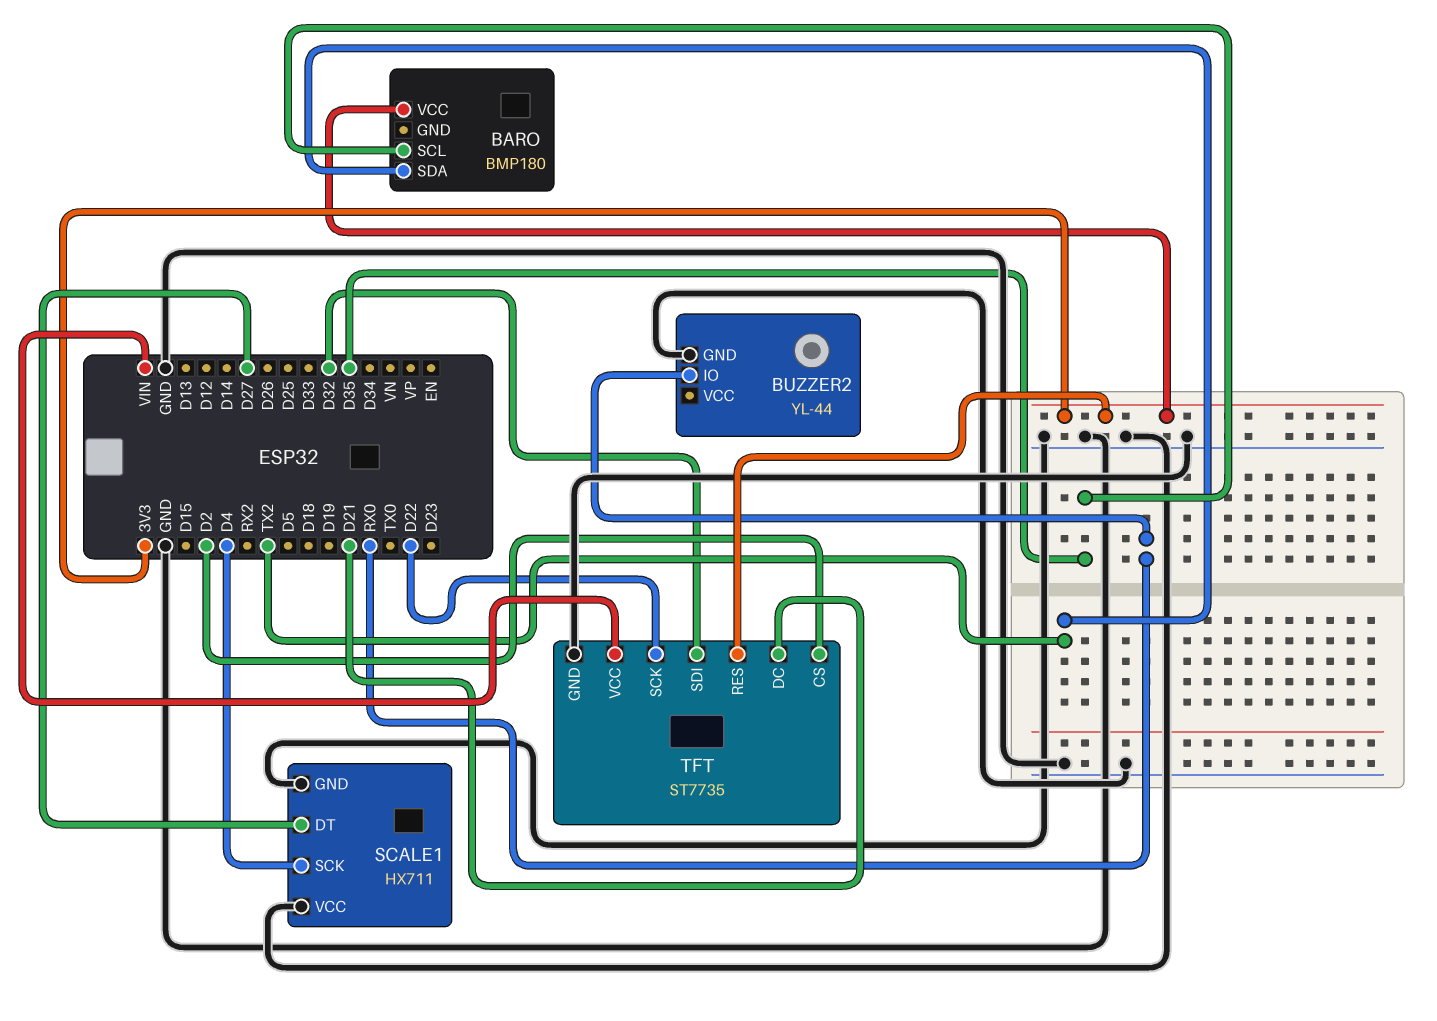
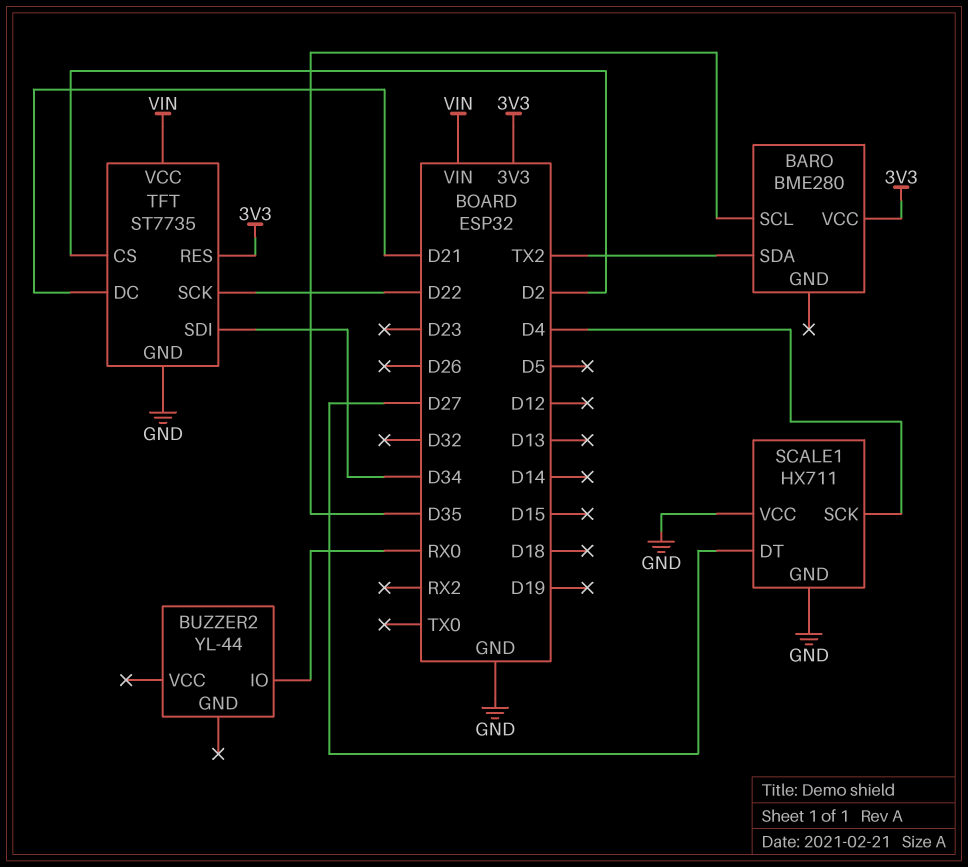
BARO: BMP180 -> BME280
BUZZER2 pin GND: GND -> none
TFT pin SDI: D32 -> D34

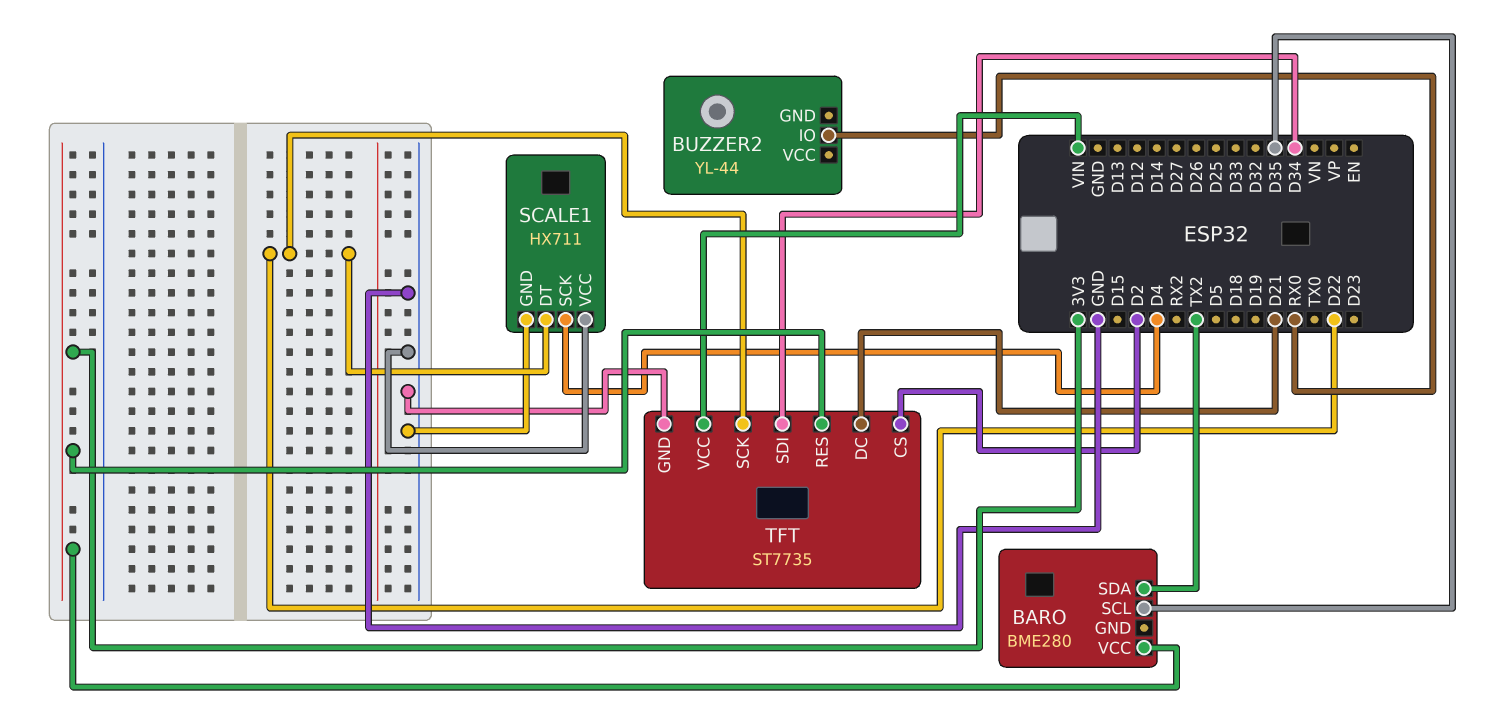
SCALE1 pin DT: D27 -> D22

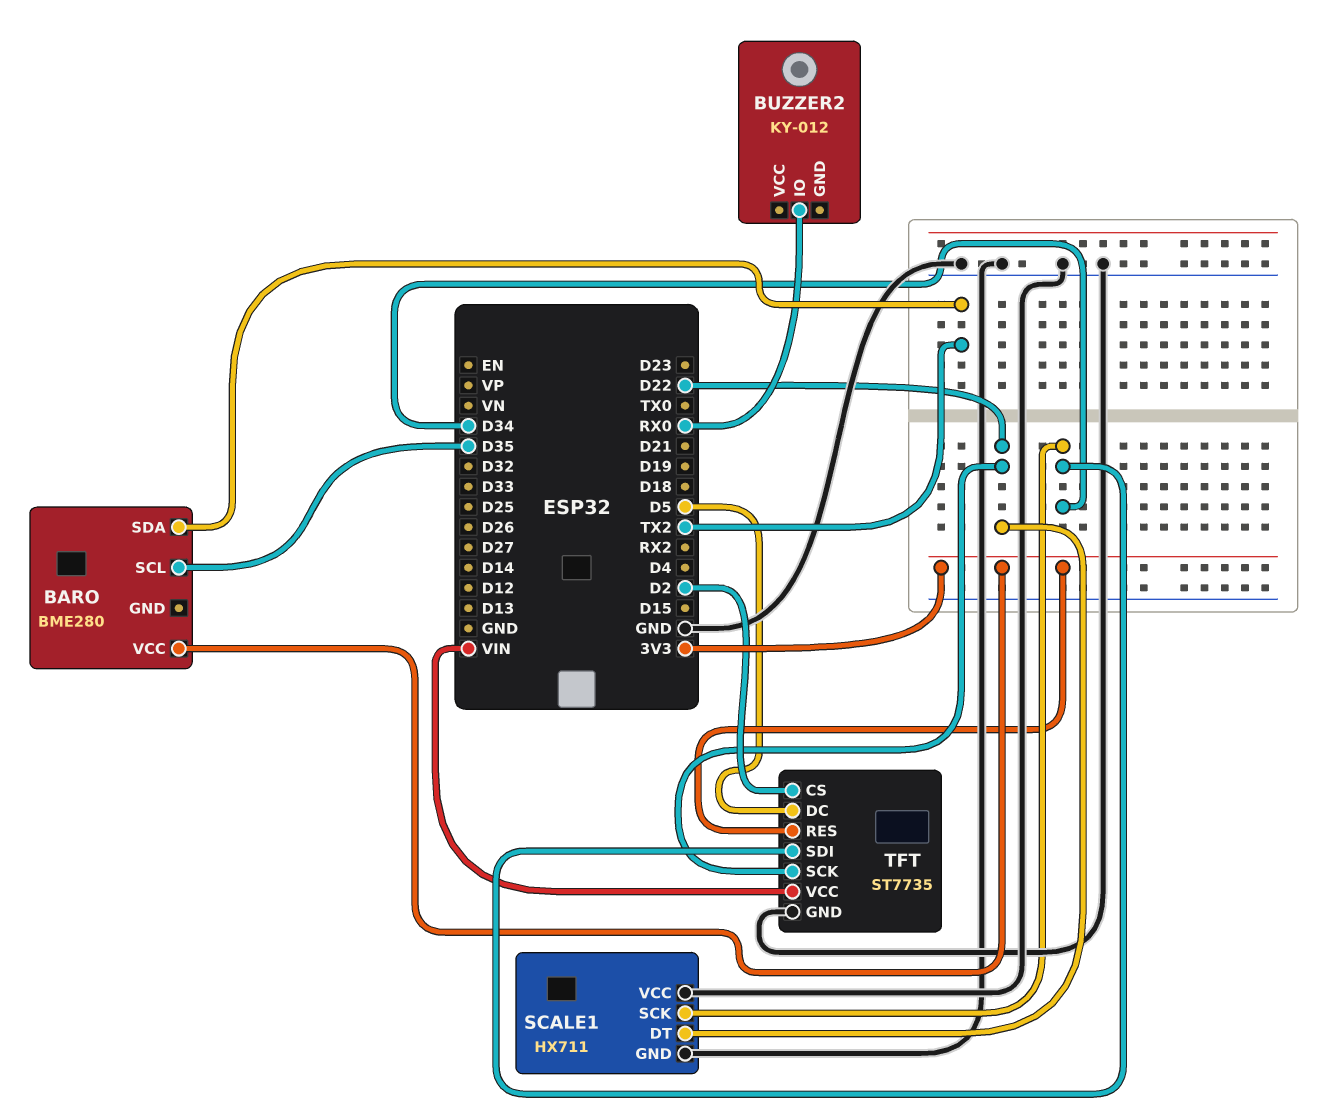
BUZZER2: YL-44 -> KY-012
SCALE1 pin SCK: D4 -> D34
TFT pin DC: D21 -> D5

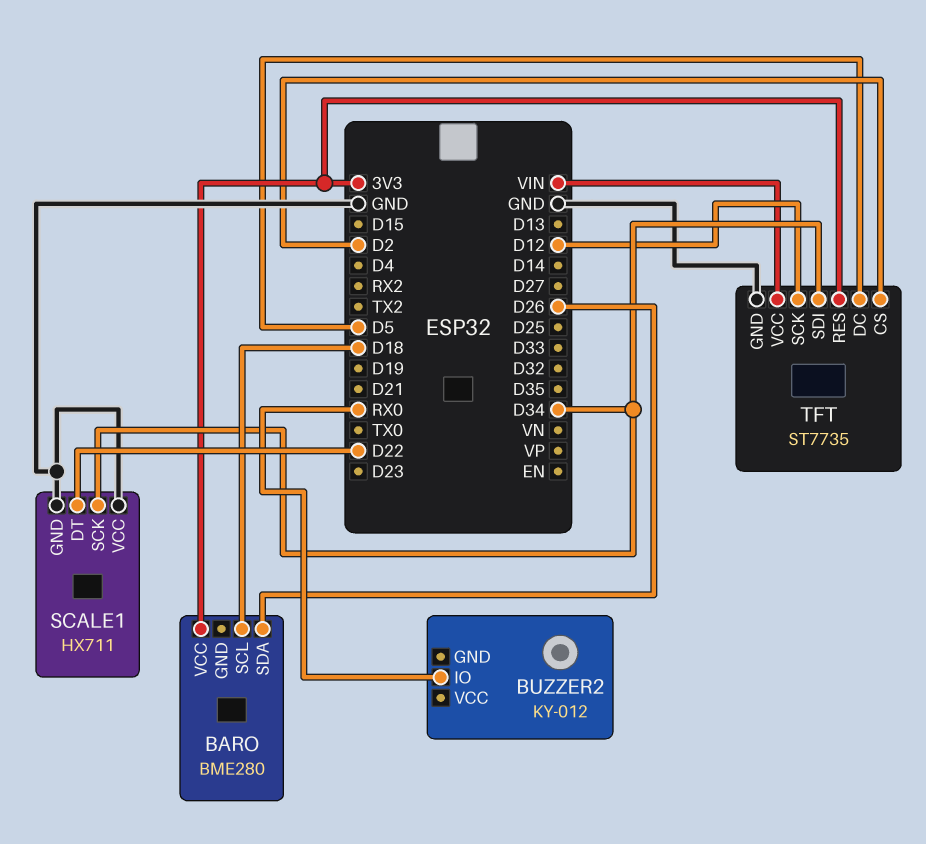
BARO pin SCL: D35 -> D18
BARO pin SDA: TX2 -> D26
TFT pin SCK: D22 -> D12

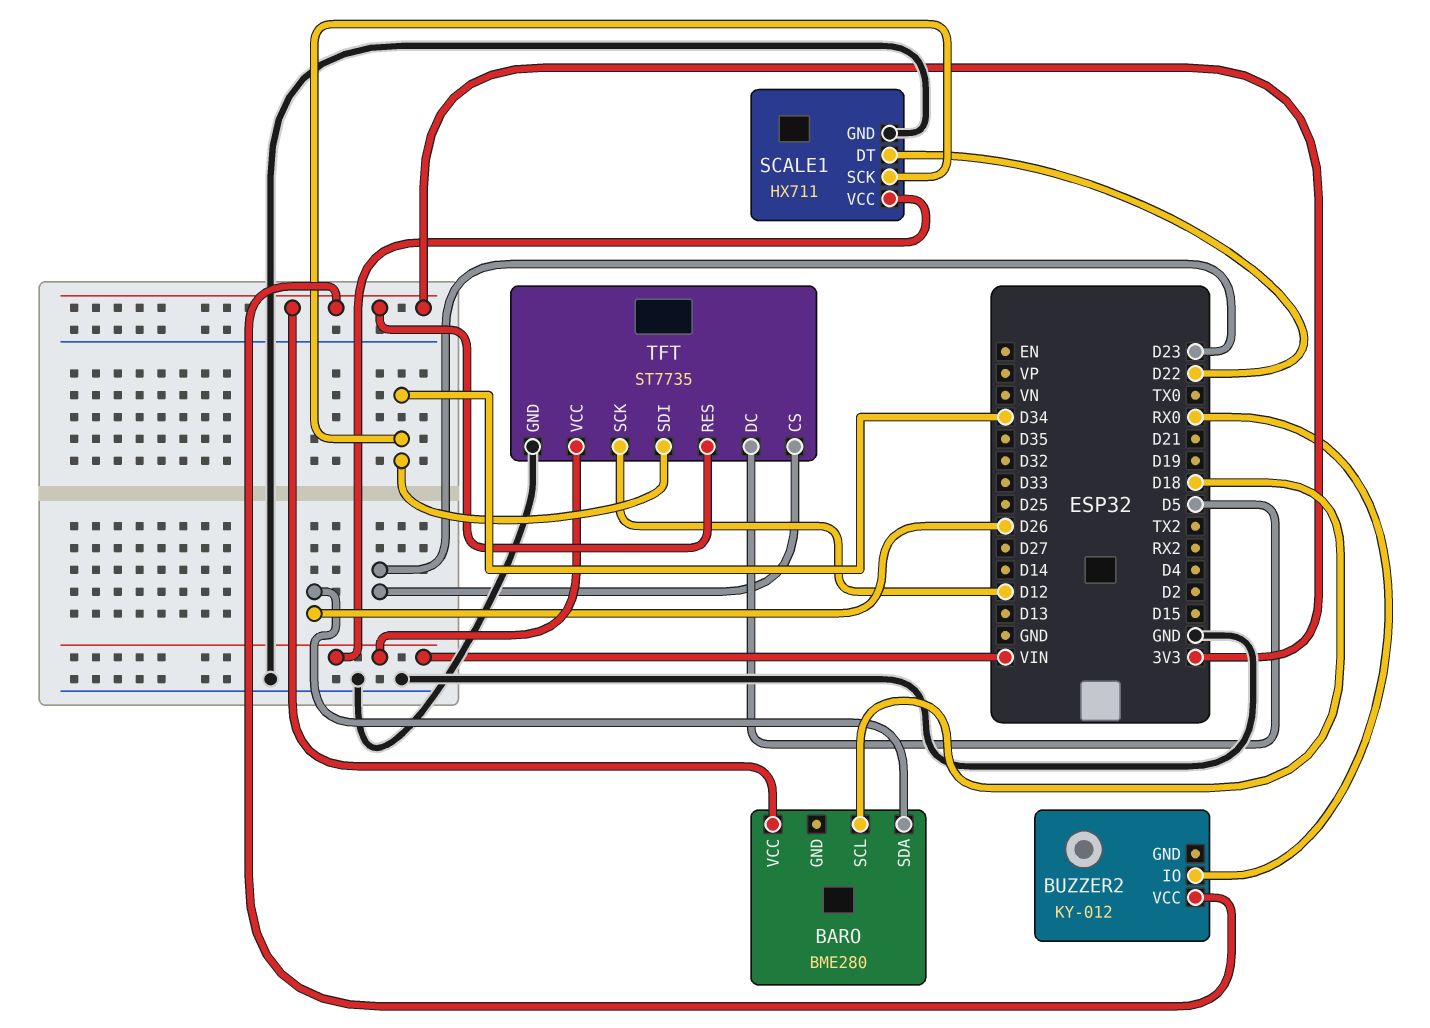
BUZZER2 pin VCC: none -> 3V3
SCALE1 pin VCC: GND -> VIN
TFT pin CS: D2 -> D23

